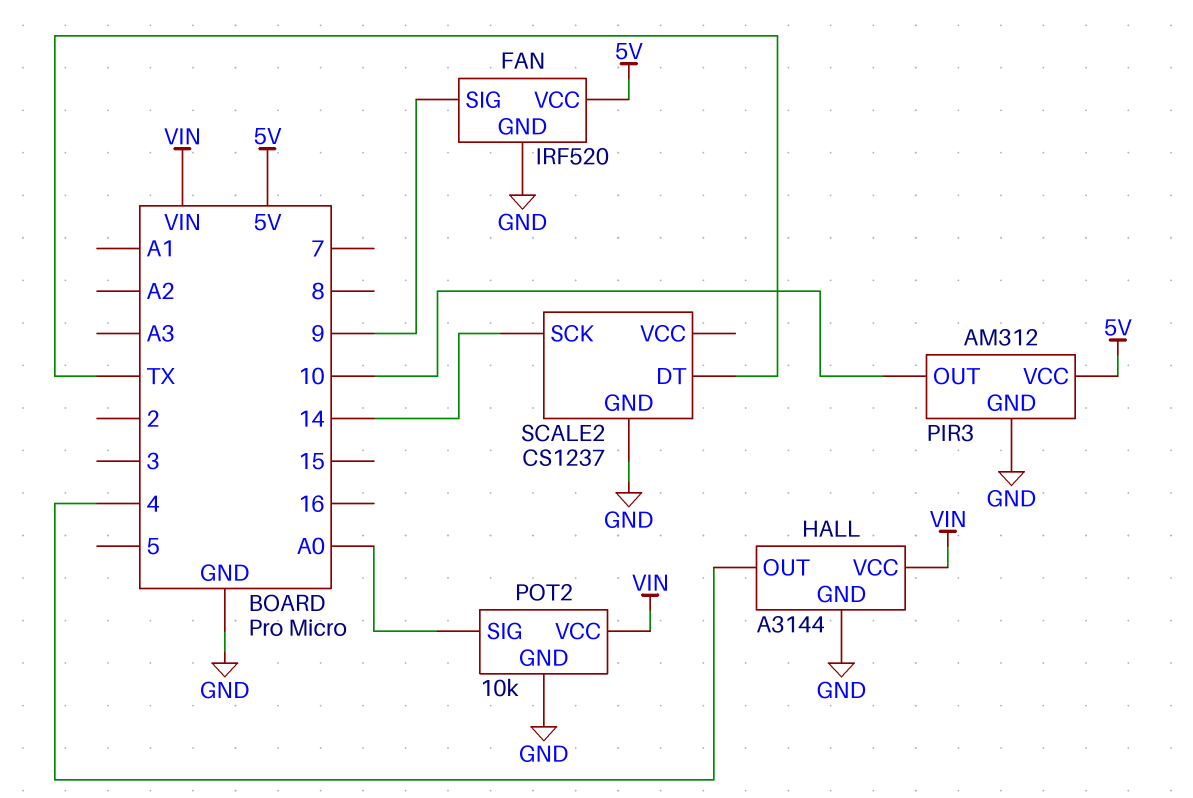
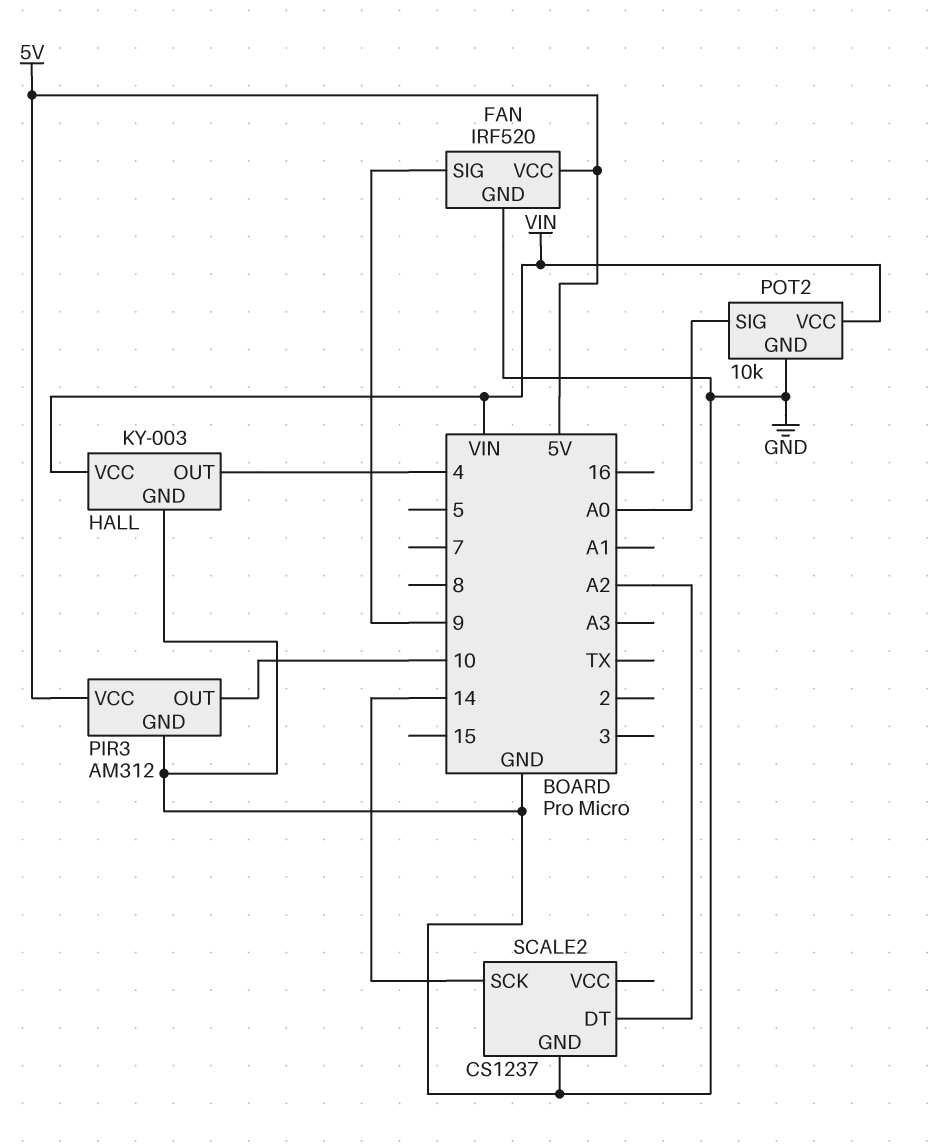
HALL: A3144 -> KY-003
SCALE2 pin DT: TX -> A2

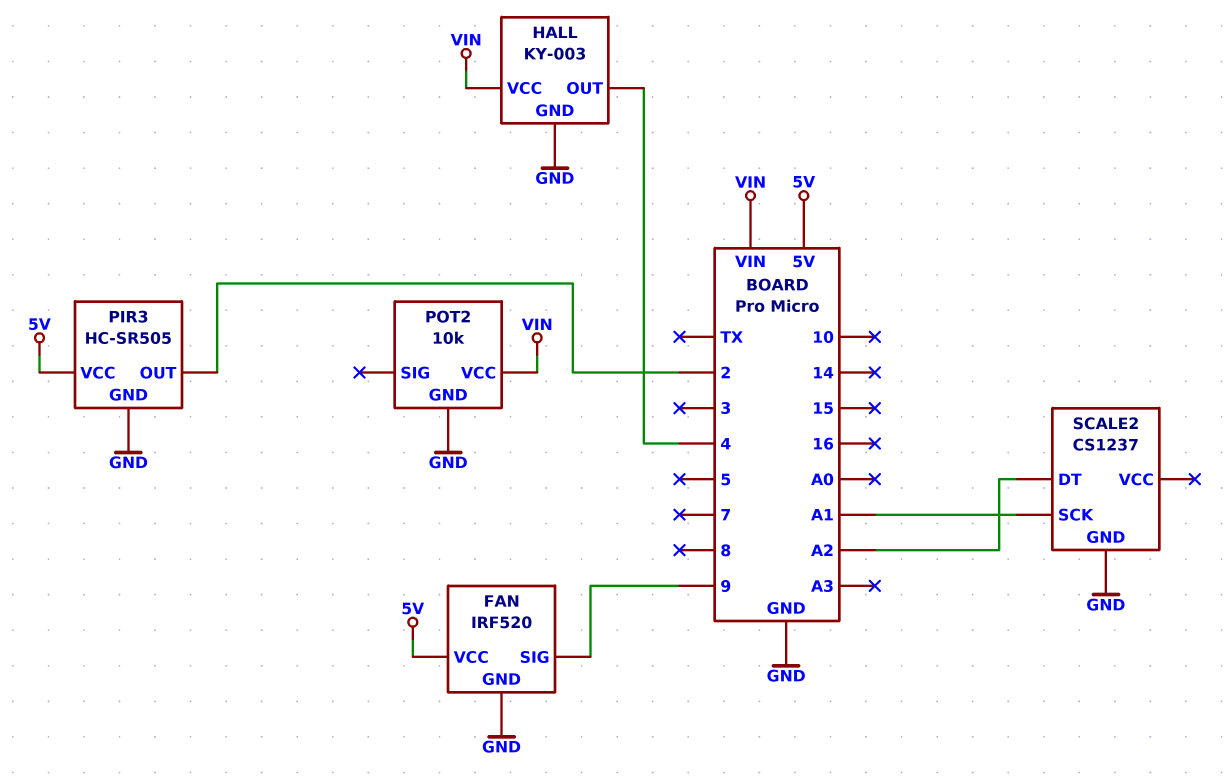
PIR3: AM312 -> HC-SR505
PIR3 pin OUT: 10 -> 2
POT2 pin SIG: A0 -> none
SCALE2 pin SCK: 14 -> A1

